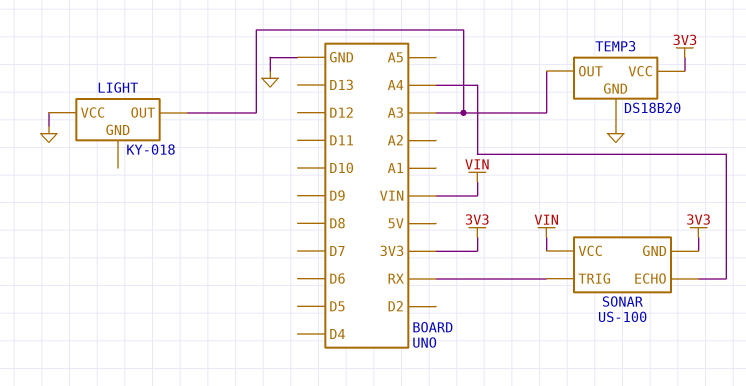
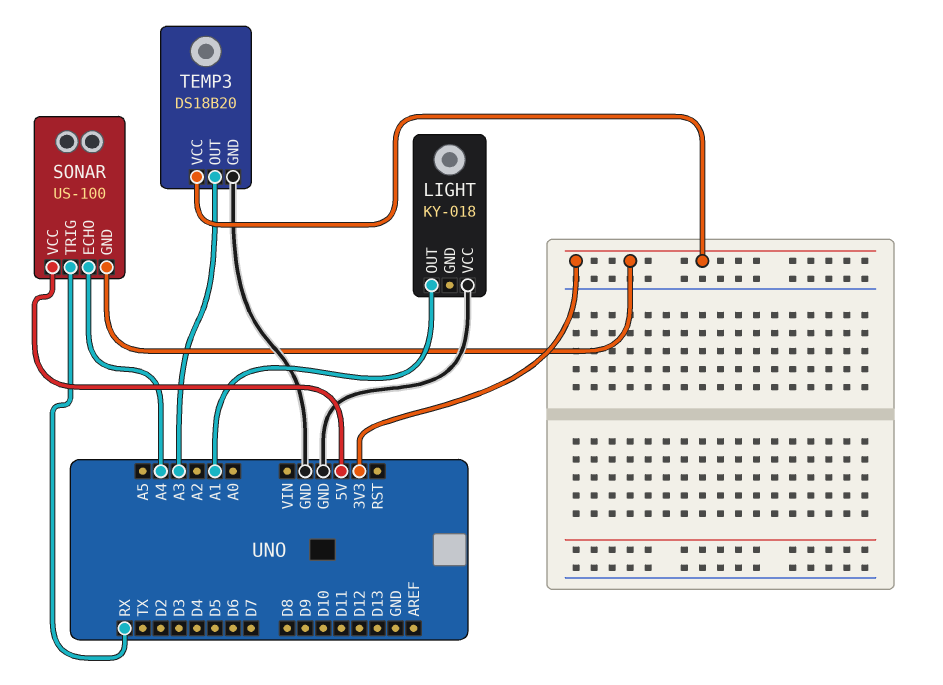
LIGHT pin OUT: A3 -> A1
SONAR pin VCC: VIN -> 5V

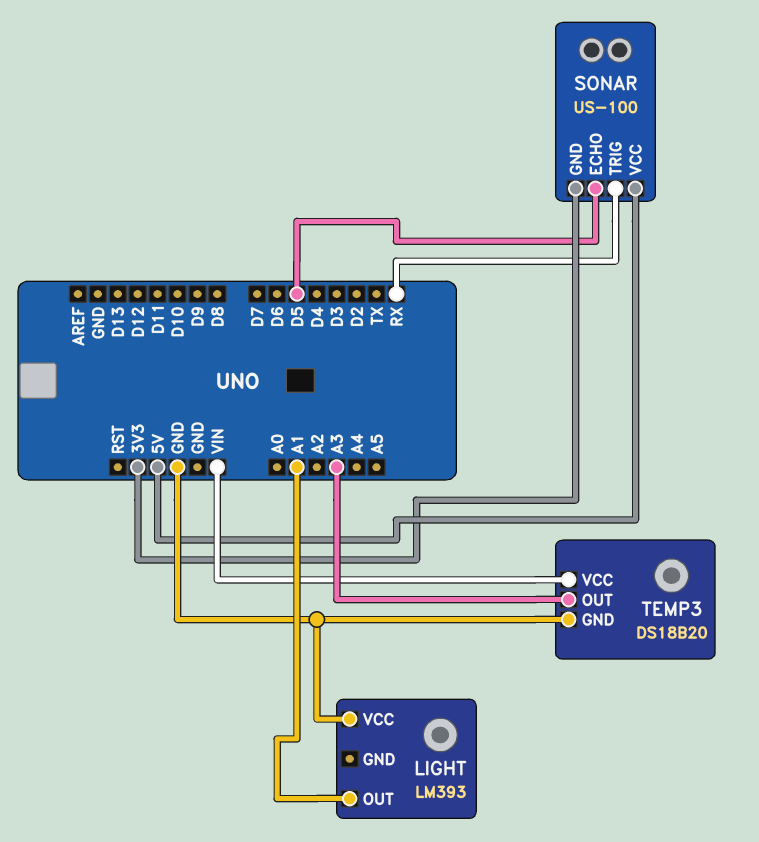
LIGHT: KY-018 -> LM393
SONAR pin ECHO: A4 -> D5
TEMP3 pin VCC: 3V3 -> VIN

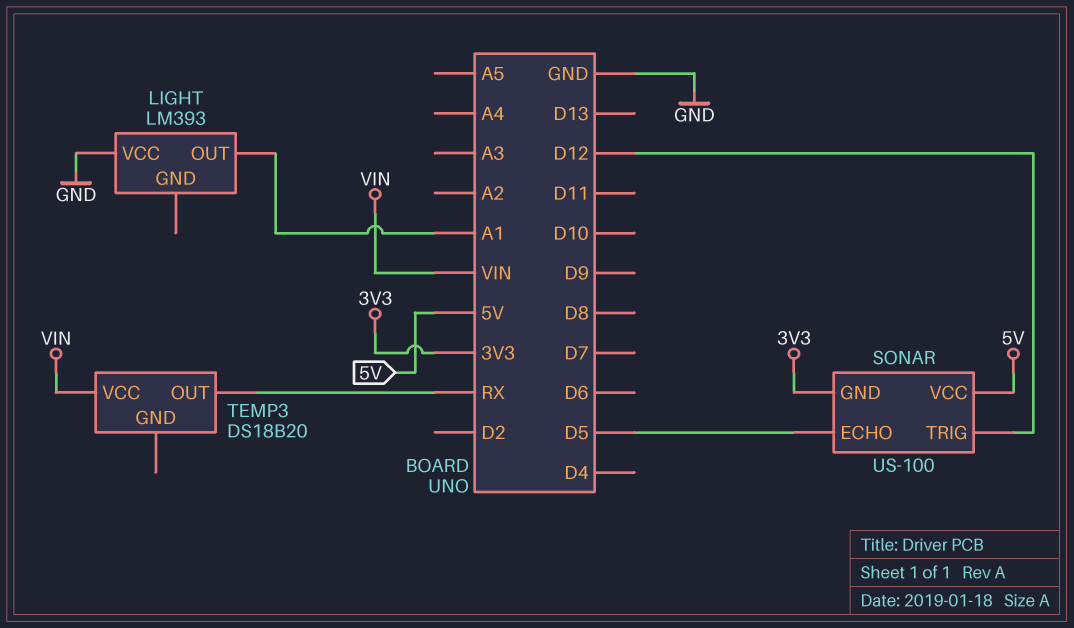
SONAR pin TRIG: RX -> D12
TEMP3 pin GND: GND -> none
TEMP3 pin OUT: A3 -> RX

